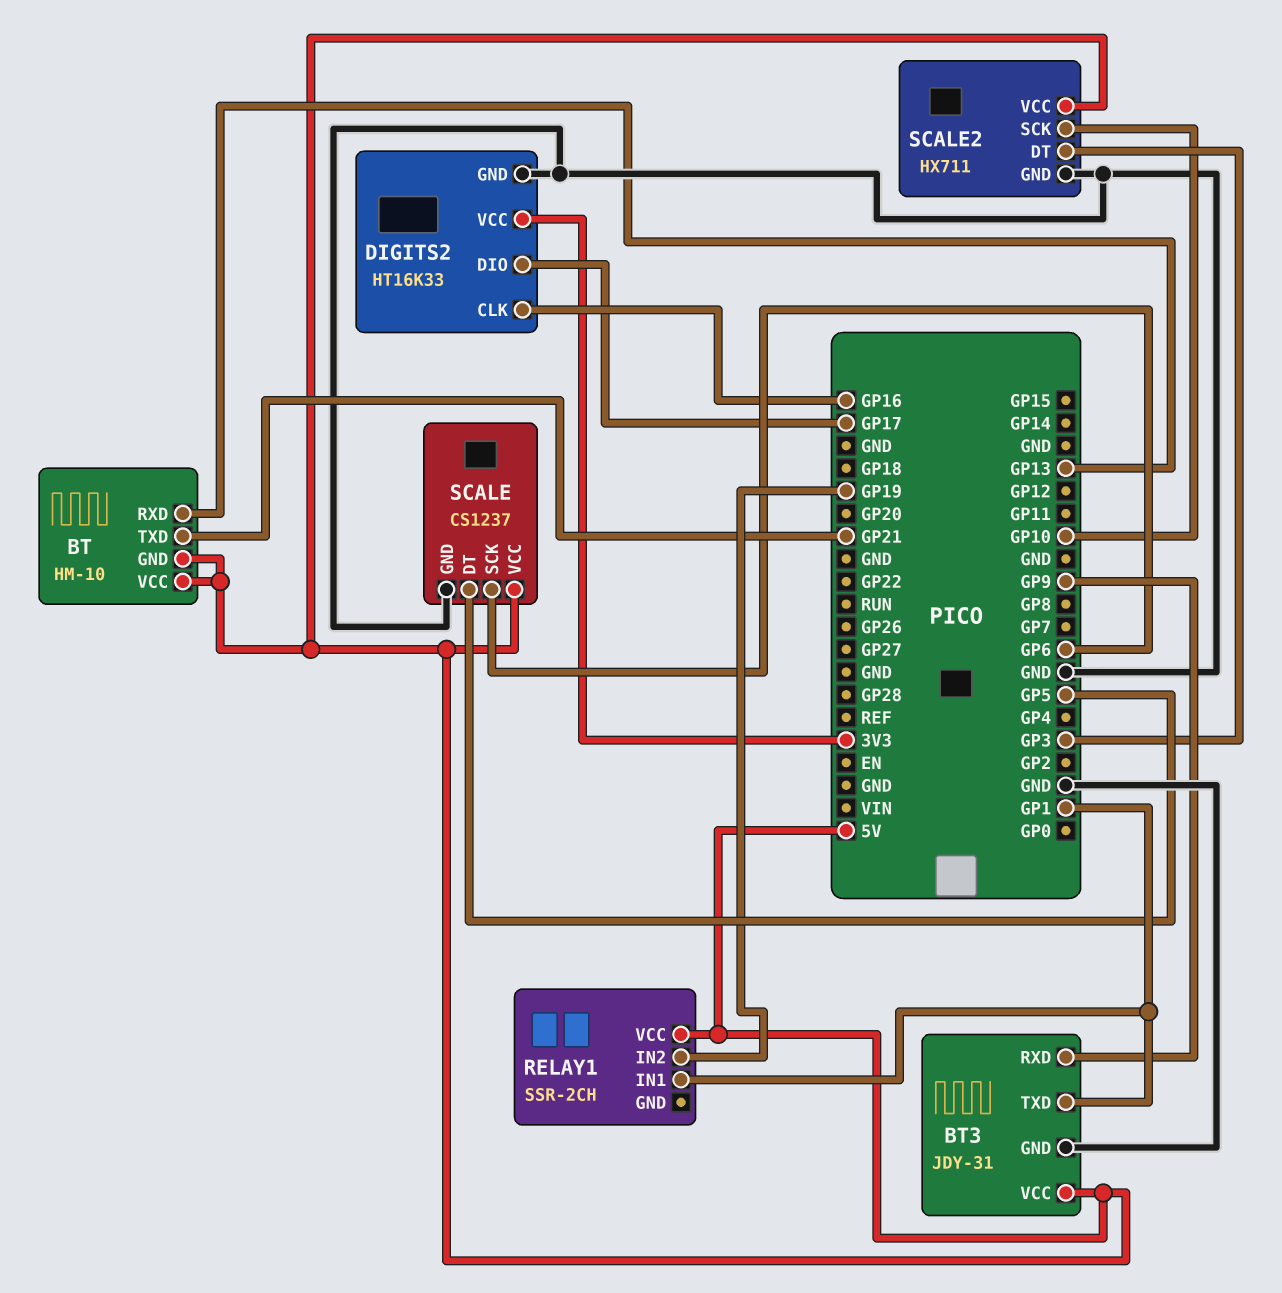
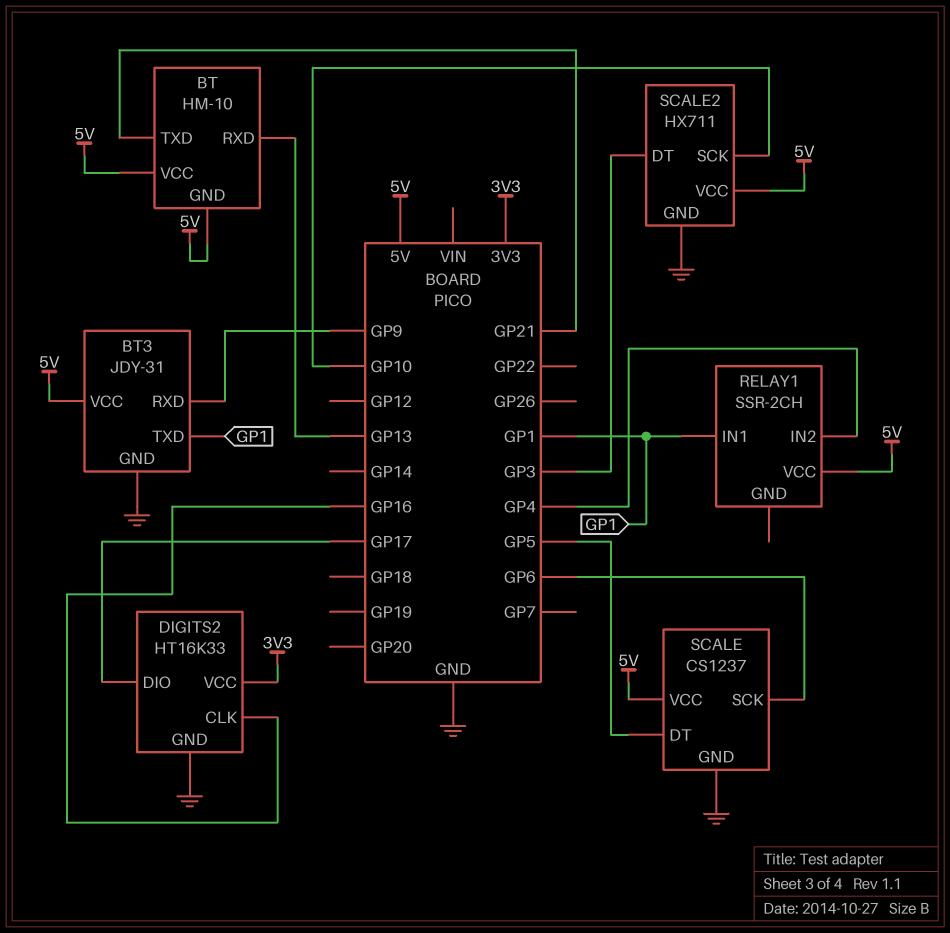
RELAY1 pin IN2: GP19 -> GP4

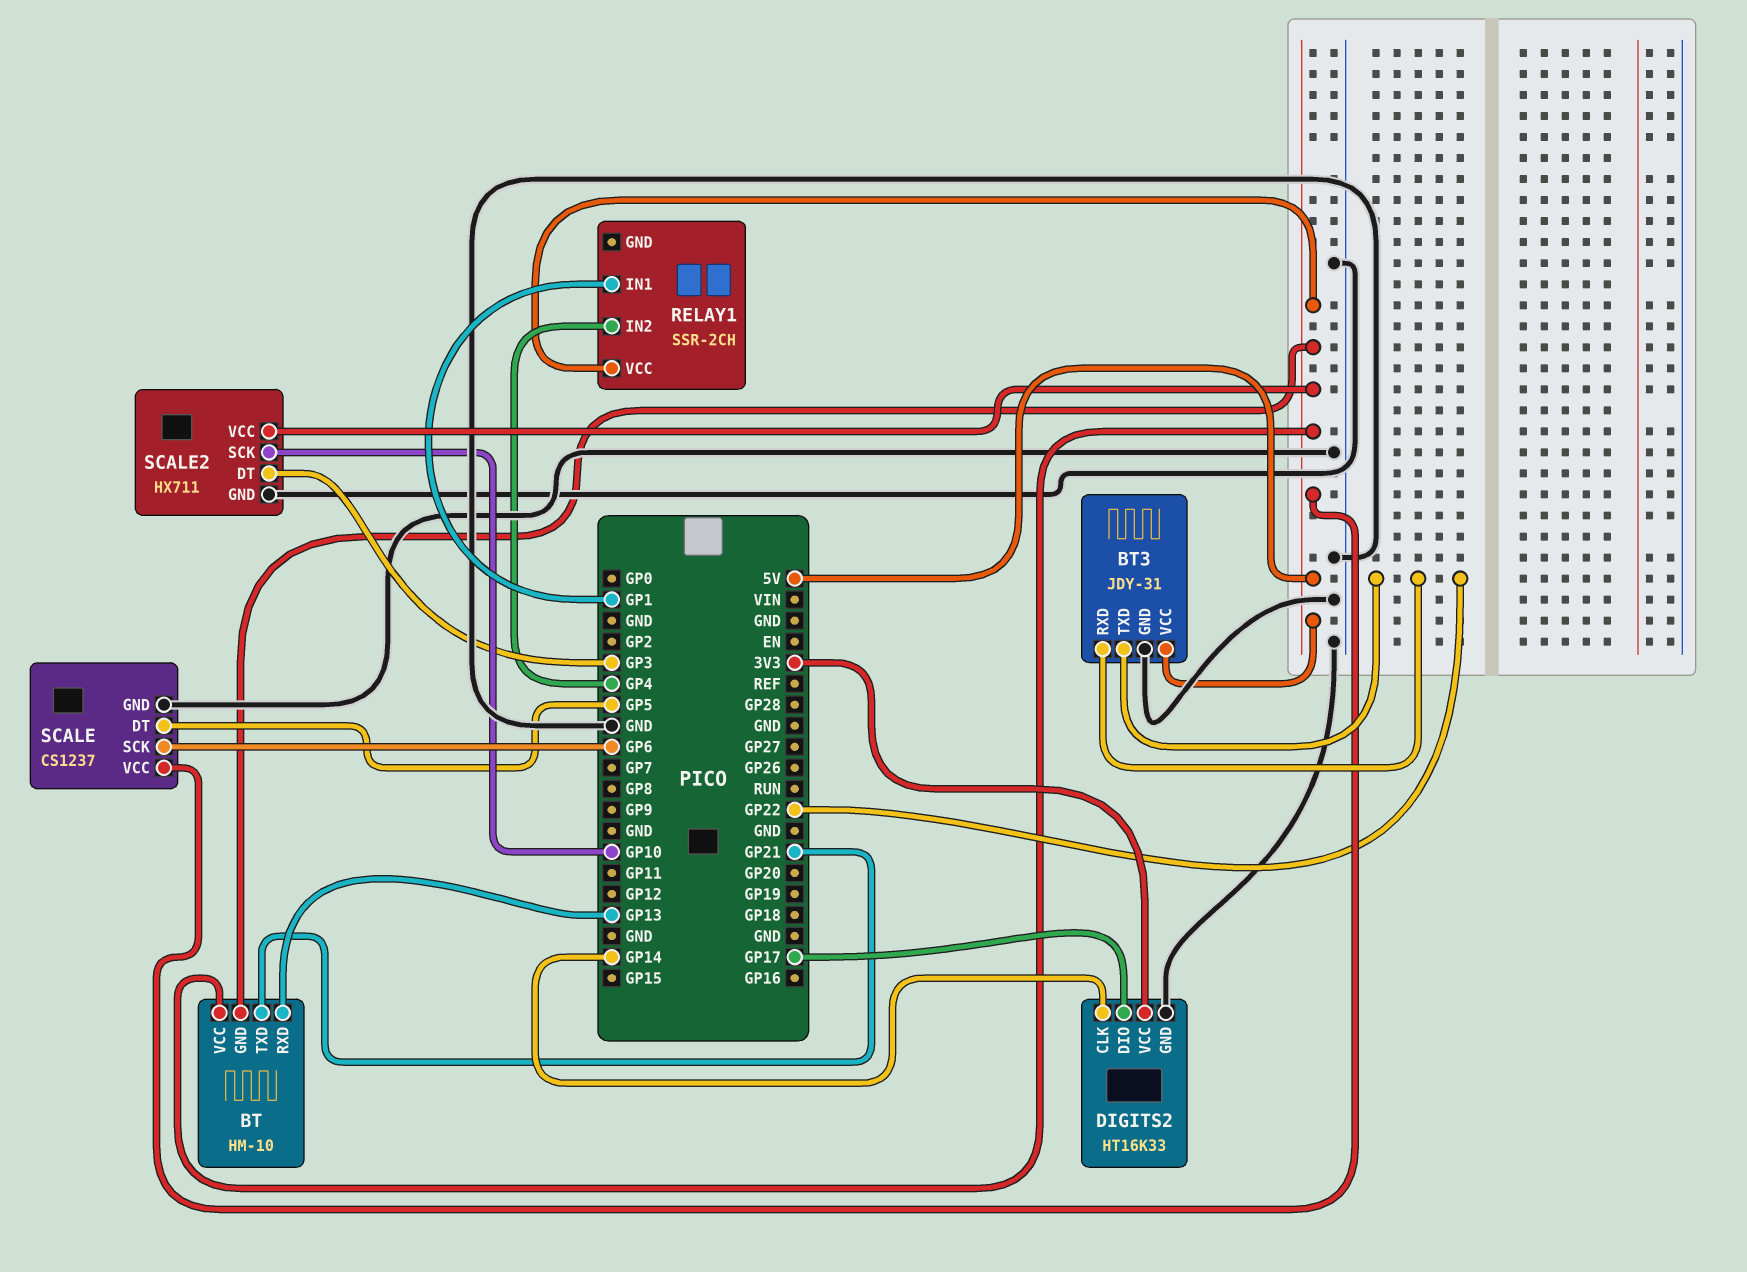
BT3 pin RXD: GP9 -> GP22
BT3 pin TXD: GP1 -> GP22
DIGITS2 pin CLK: GP16 -> GP14

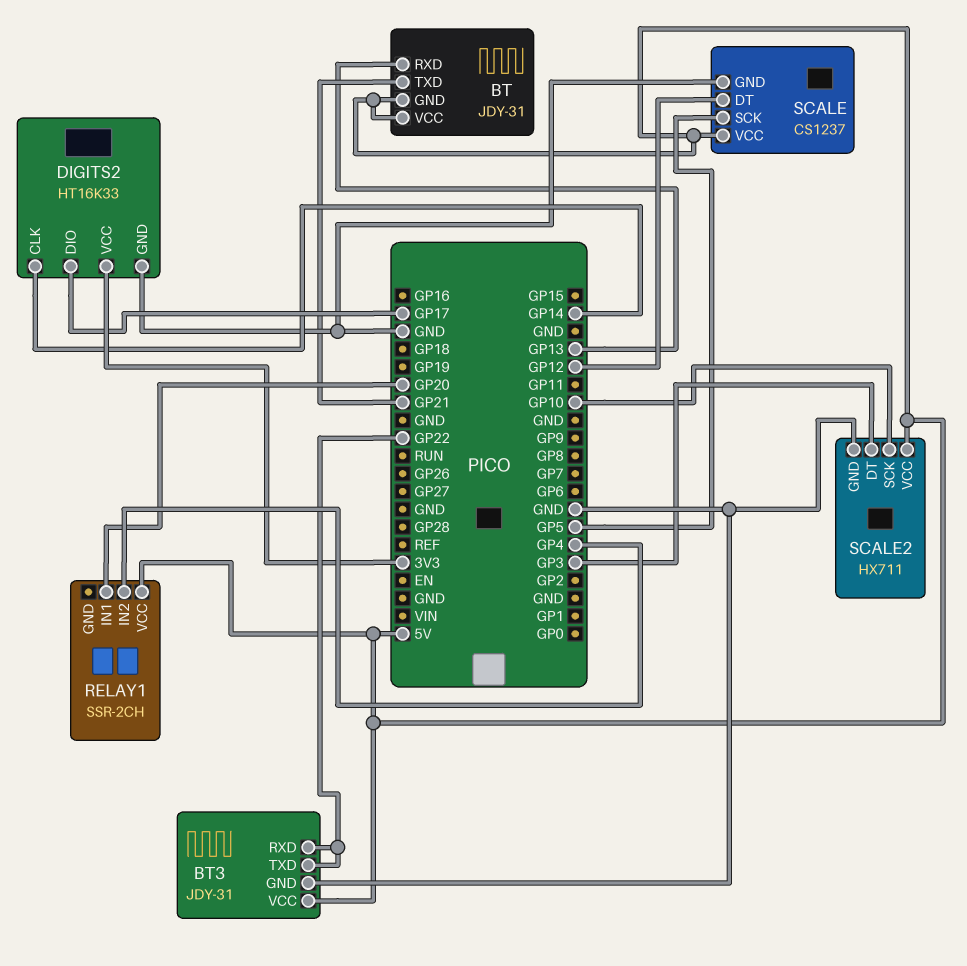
BT: HM-10 -> JDY-31
RELAY1 pin IN1: GP1 -> GP20
SCALE pin DT: GP5 -> GP12
SCALE pin SCK: GP6 -> GP5

